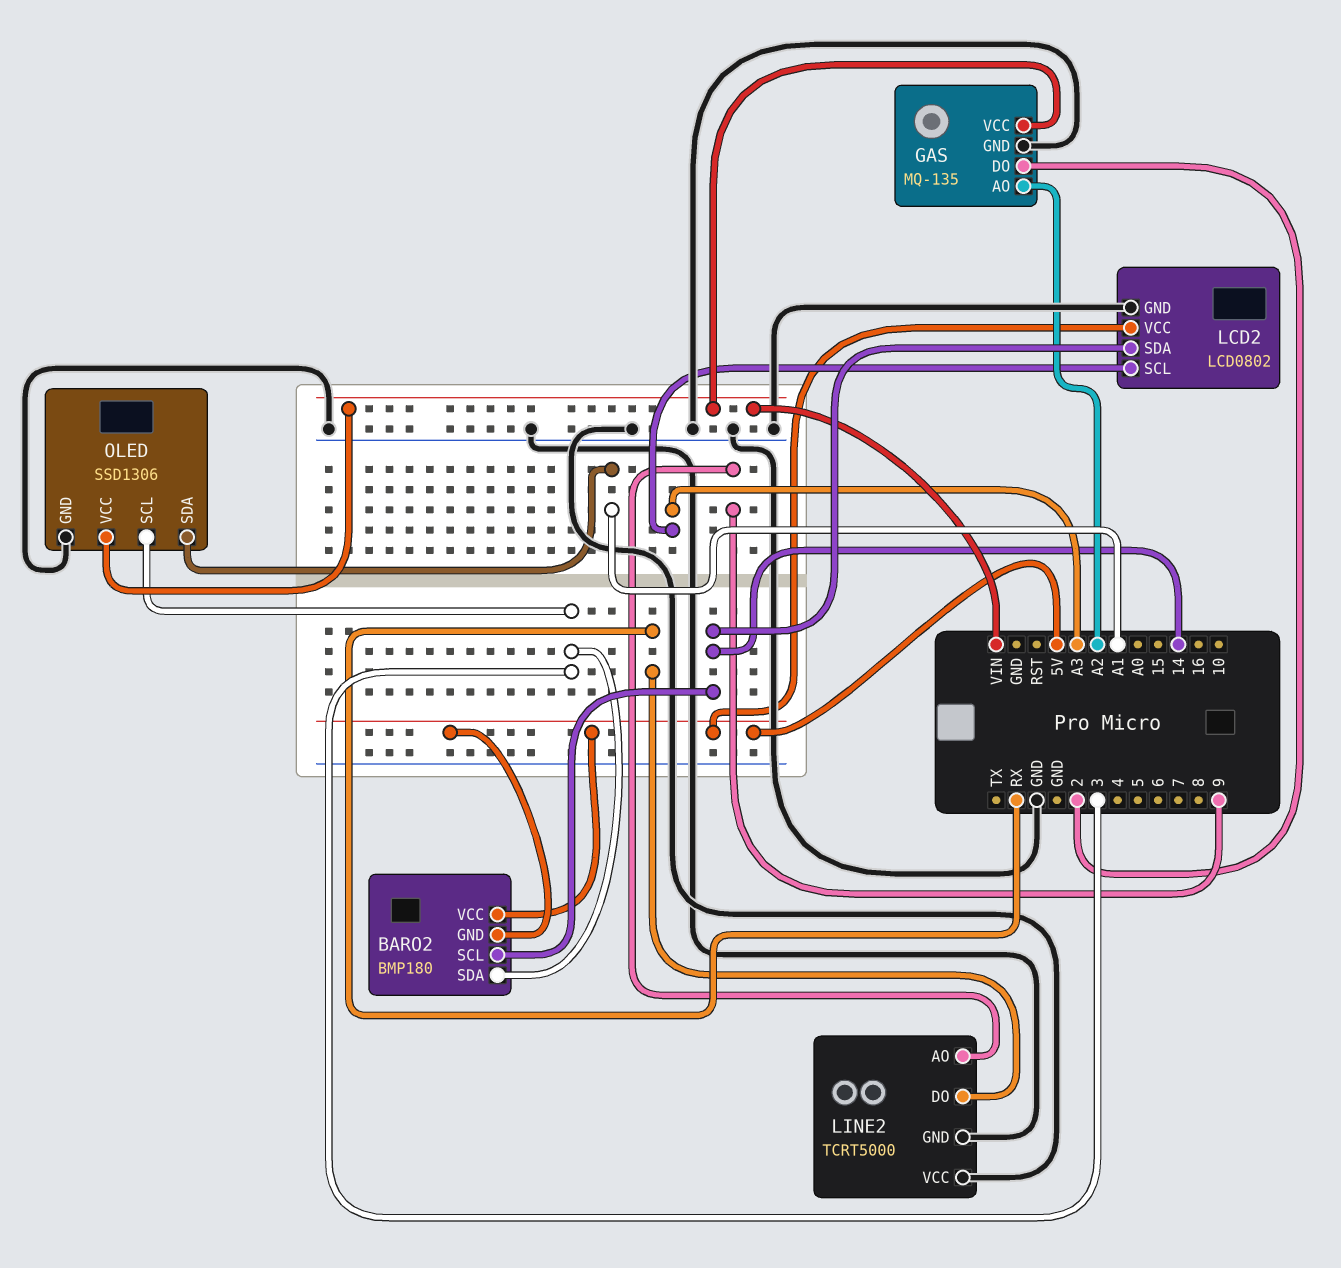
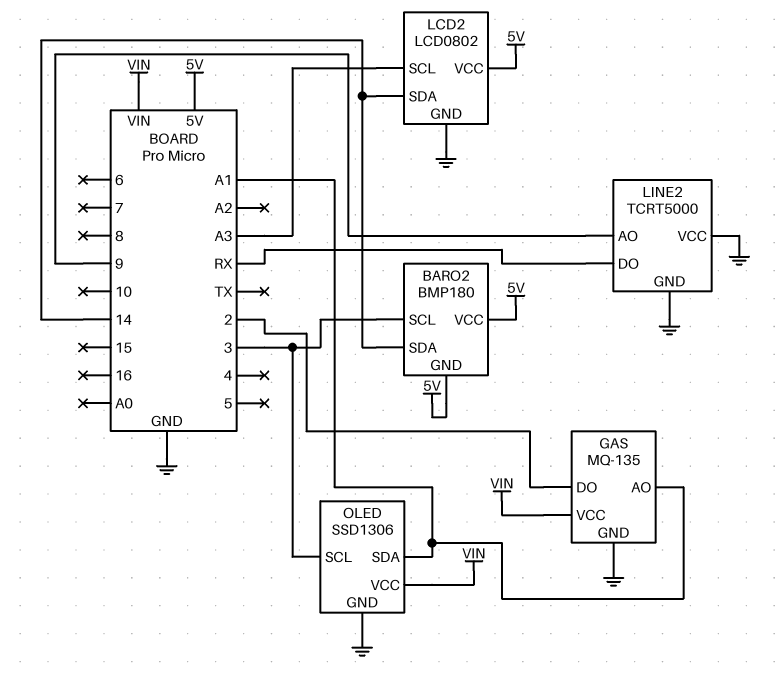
BARO2 pin SCL: 14 -> 3
BARO2 pin SDA: 3 -> 14
GAS pin AO: A2 -> A1

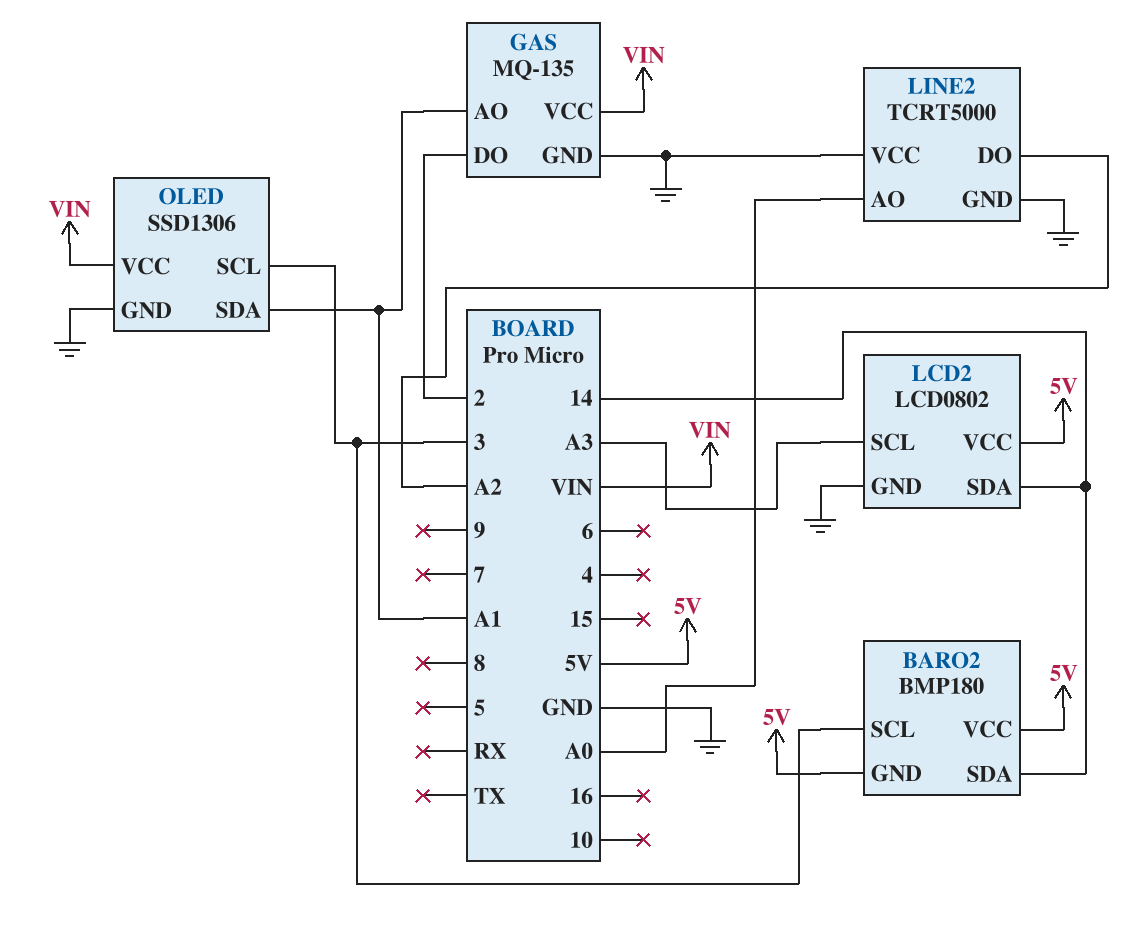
LINE2 pin AO: 9 -> A0
LINE2 pin DO: RX -> A2

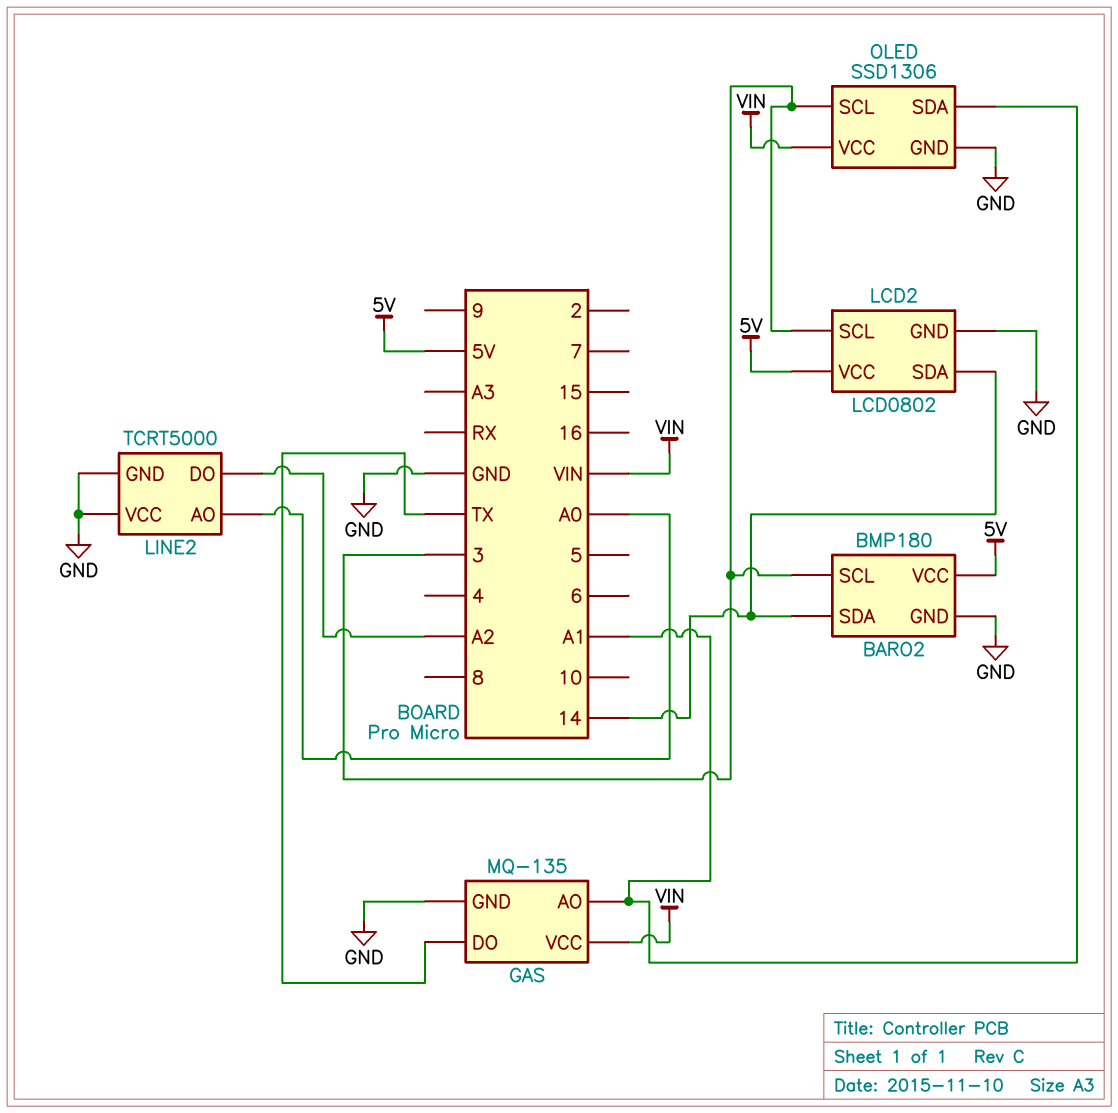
BARO2 pin GND: 5V -> GND
GAS pin DO: 2 -> TX
LCD2 pin SCL: A3 -> 3

